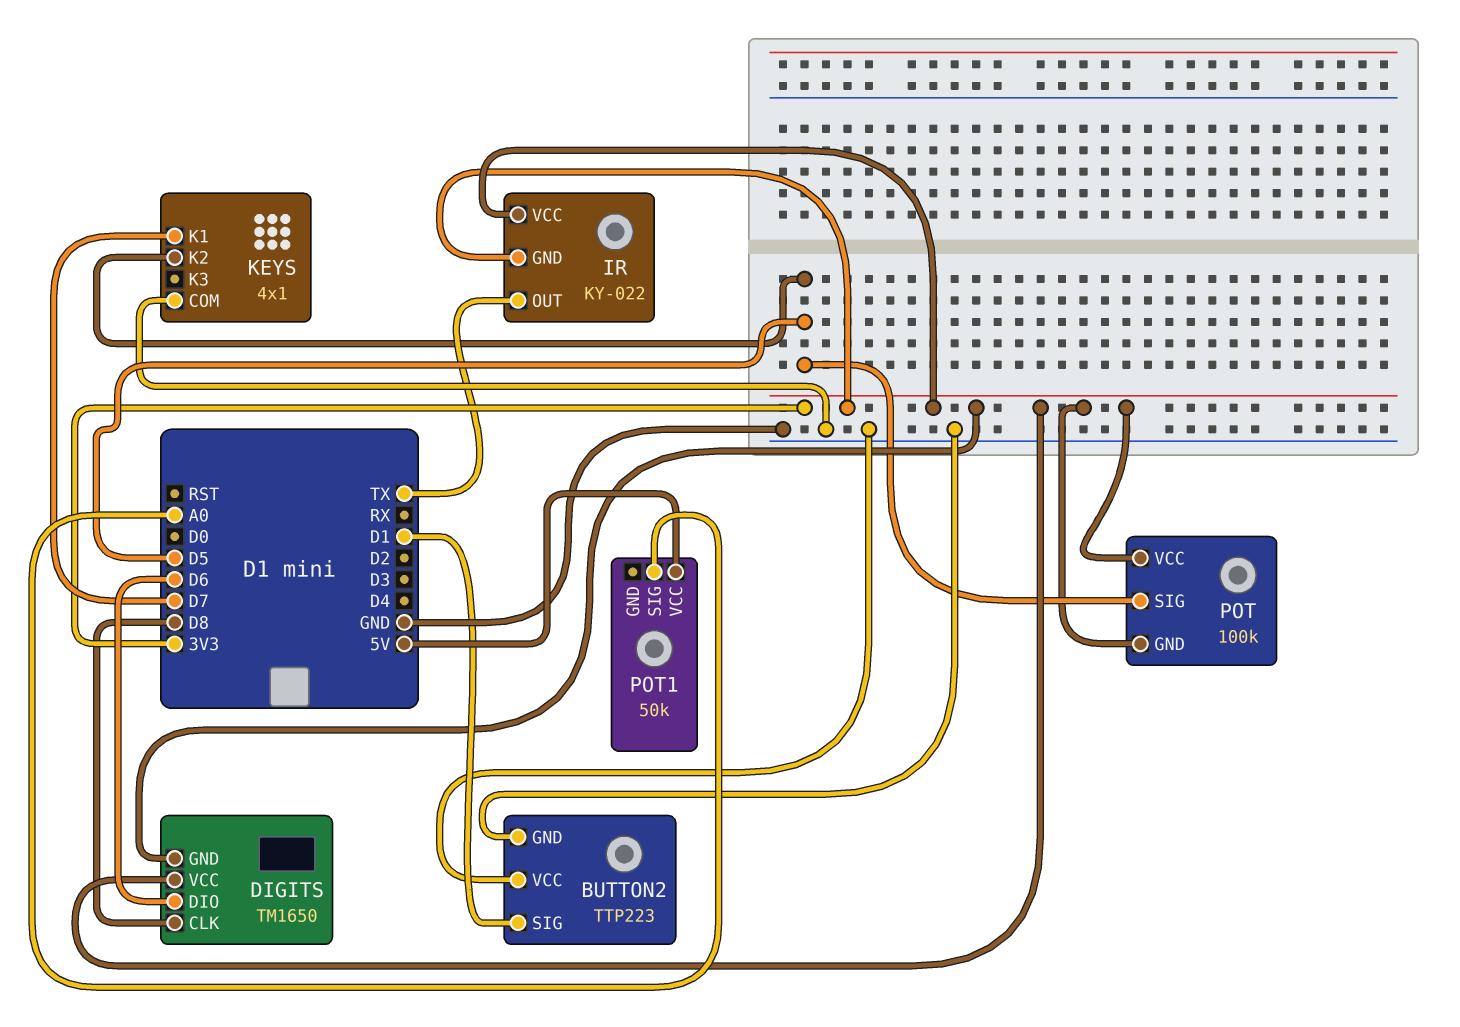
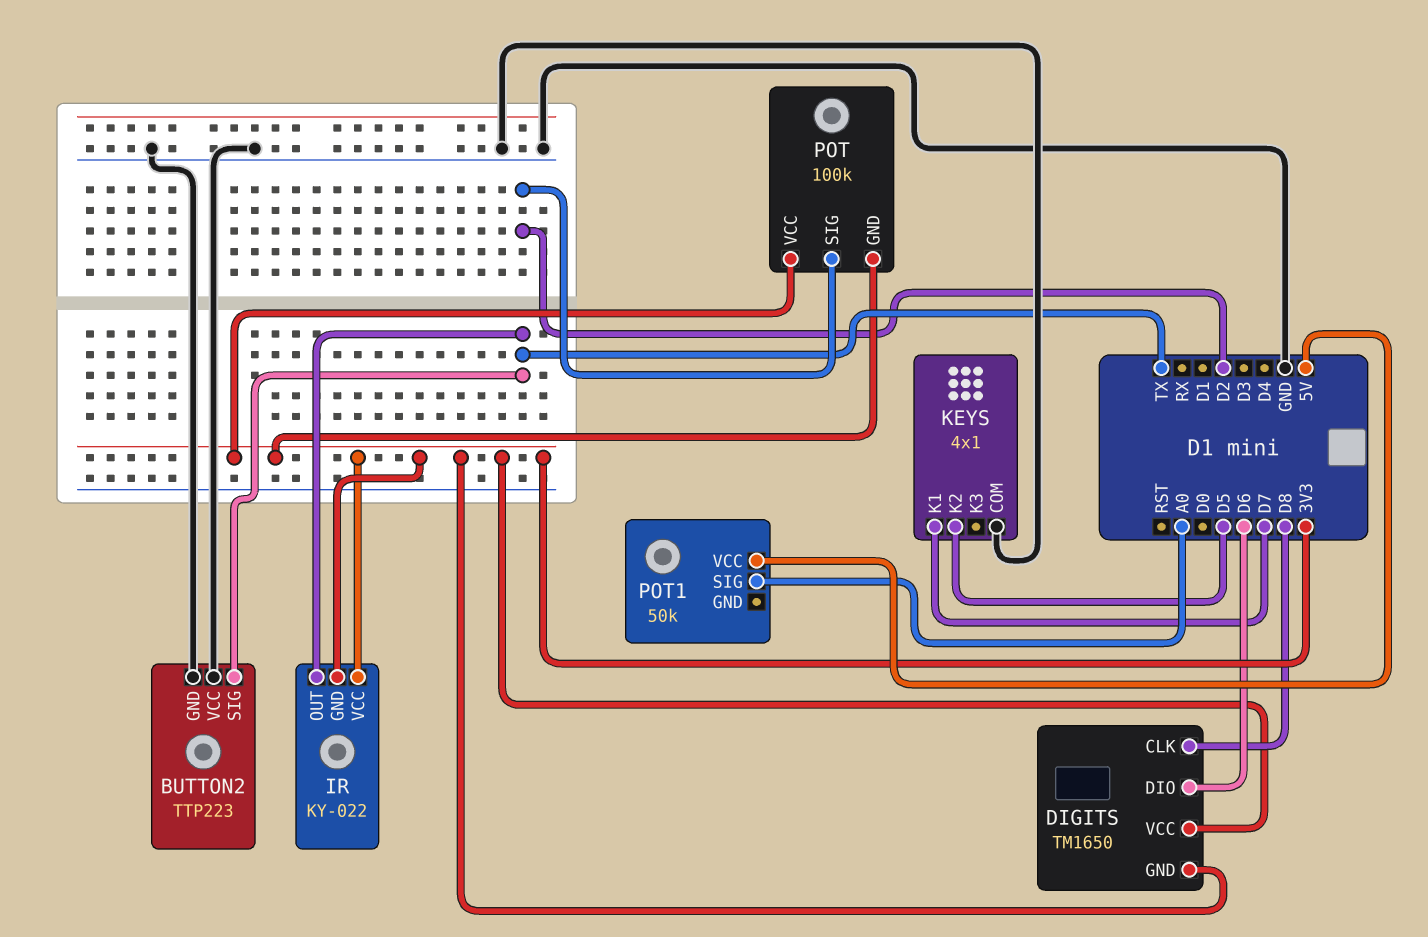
BUTTON2 pin SIG: D1 -> TX
POT pin SIG: D5 -> D2

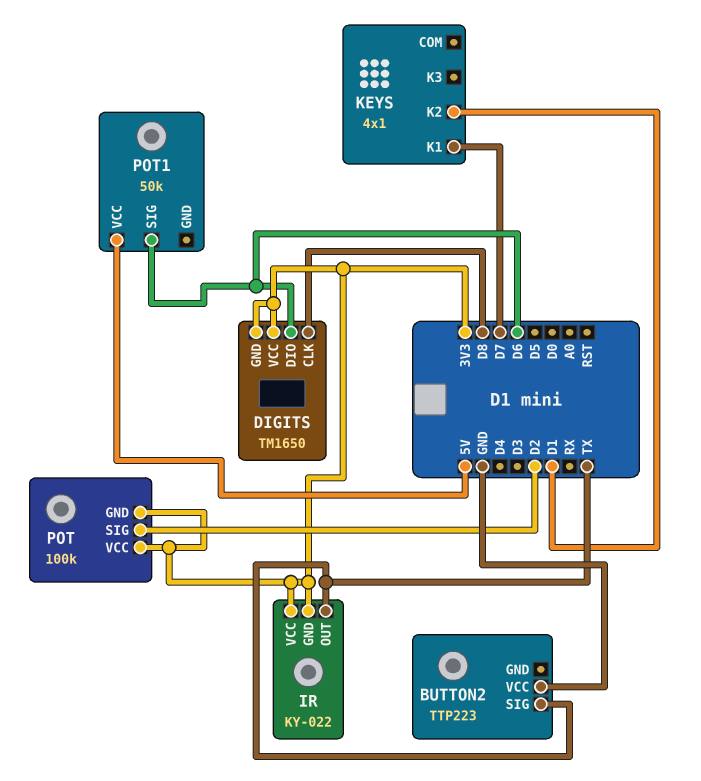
BUTTON2 pin GND: GND -> none
KEYS pin COM: GND -> none
KEYS pin K2: D5 -> D1
POT1 pin SIG: A0 -> D6

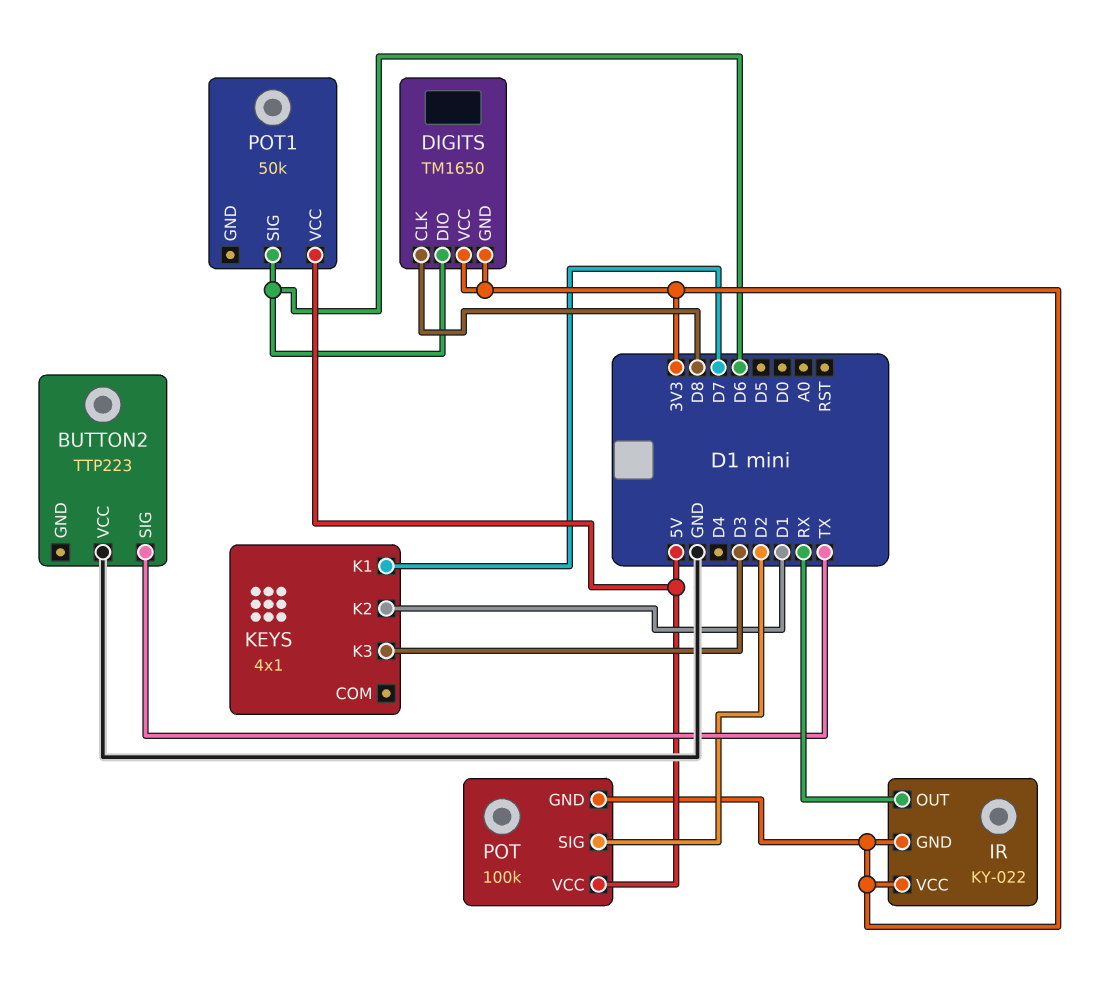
IR pin OUT: TX -> RX
KEYS pin K3: none -> D3
POT pin VCC: 3V3 -> 5V

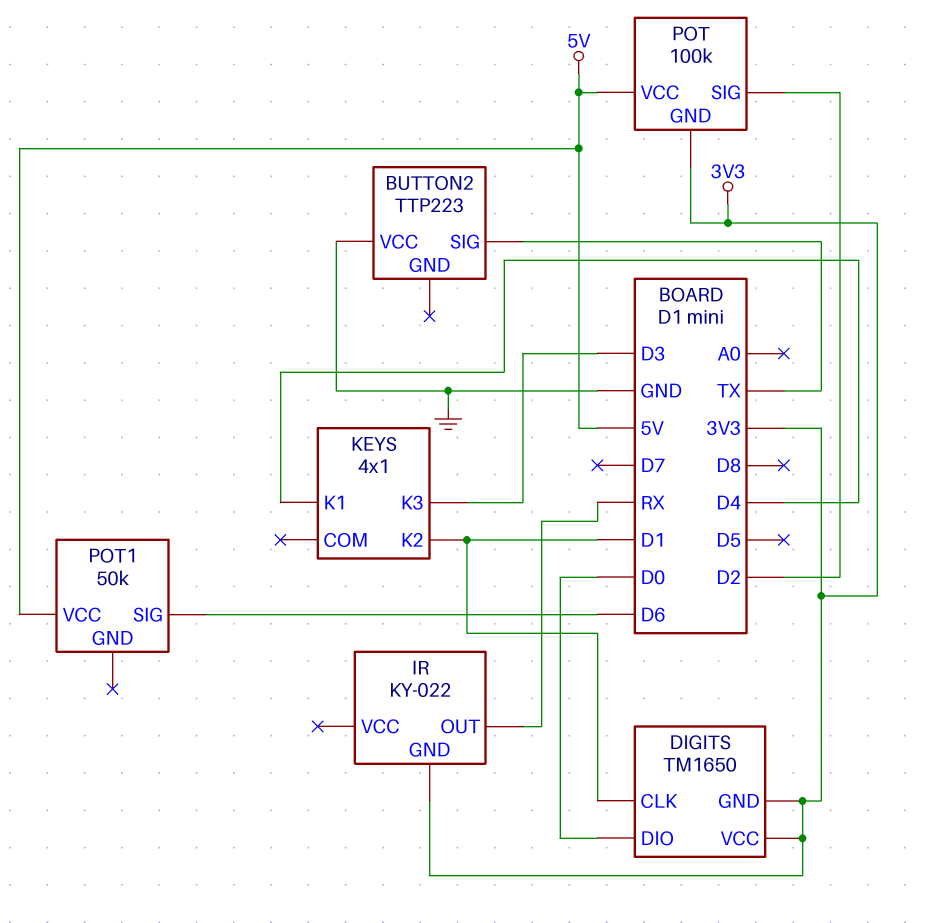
DIGITS pin CLK: D8 -> D1
DIGITS pin DIO: D6 -> D0
IR pin VCC: 3V3 -> none
KEYS pin K1: D7 -> D4

